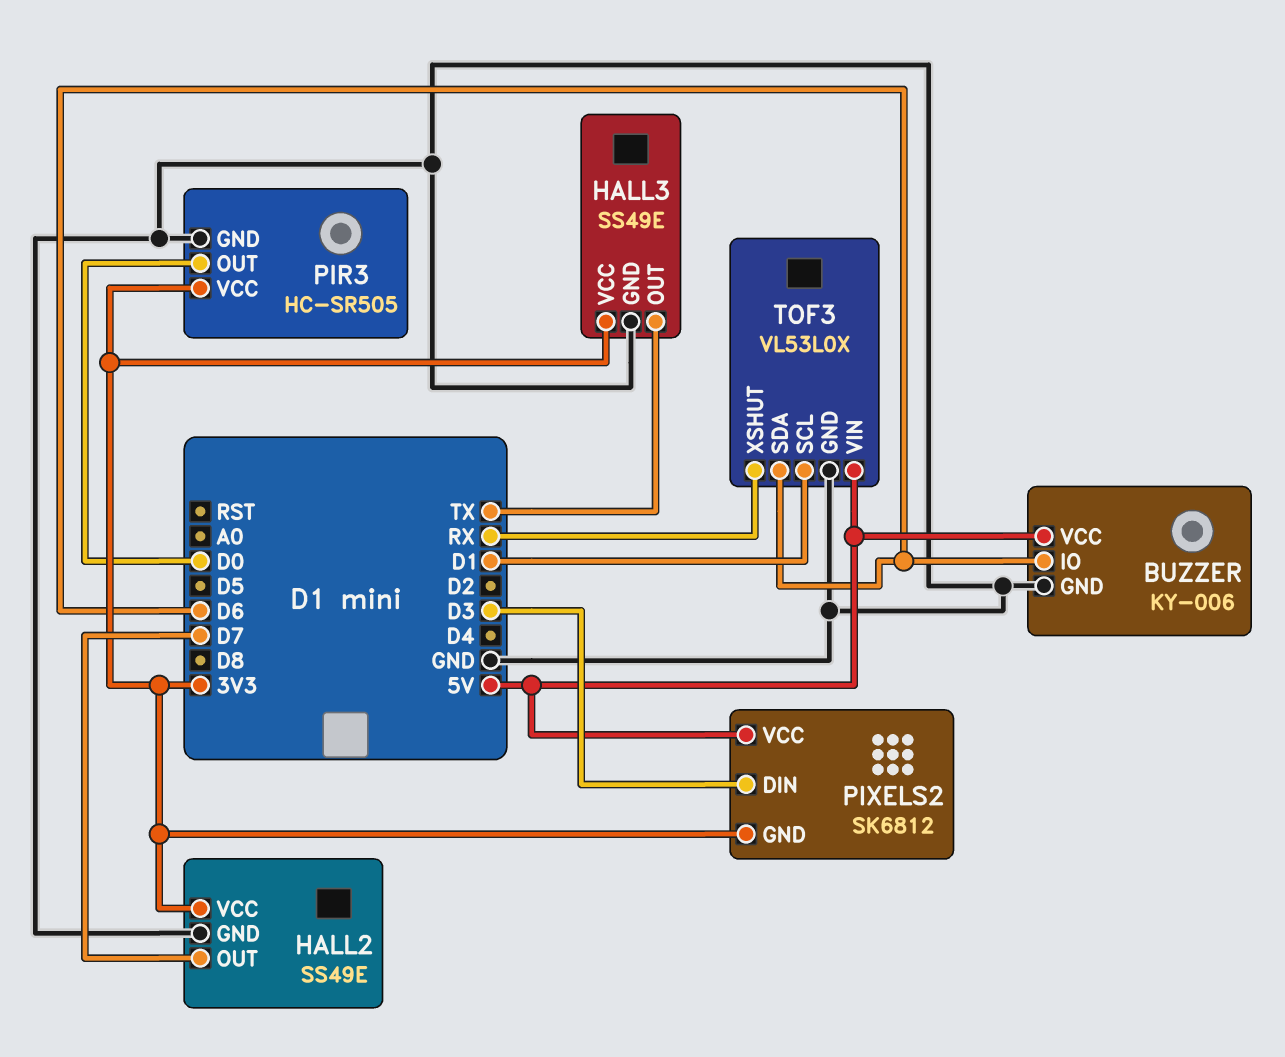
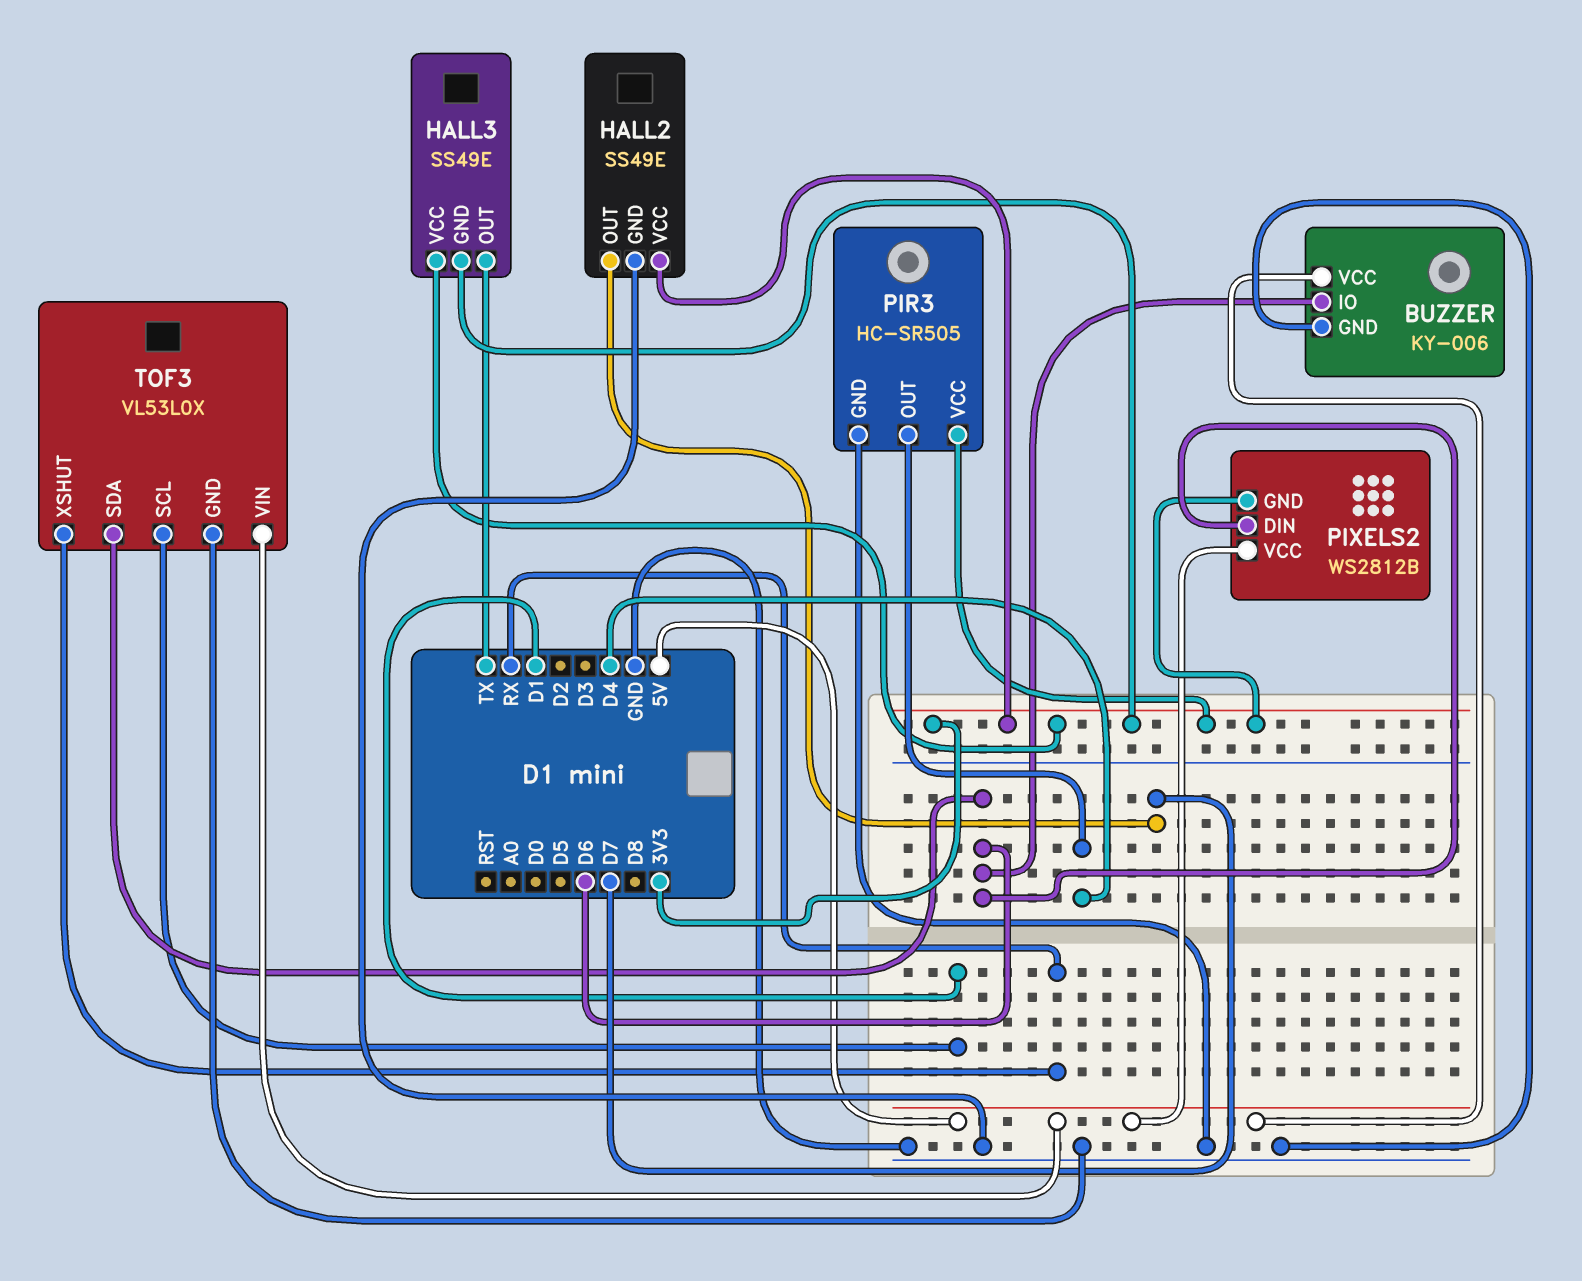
HALL3 pin GND: GND -> 3V3
PIR3 pin OUT: D0 -> D4
PIXELS2: SK6812 -> WS2812B
PIXELS2 pin DIN: D3 -> D6

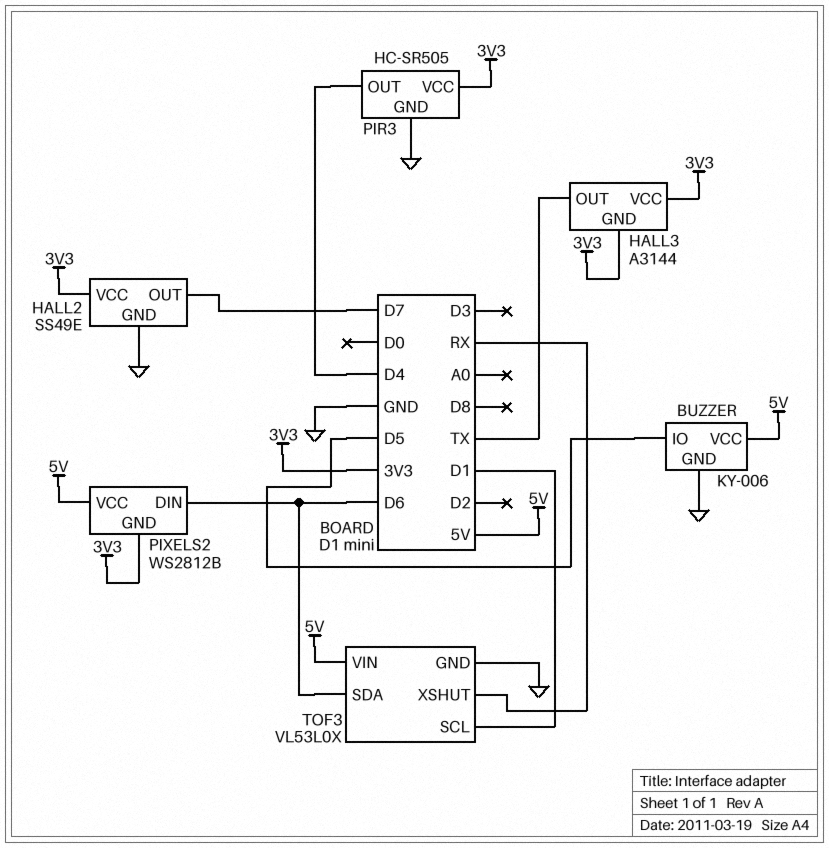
BUZZER pin IO: D6 -> D5
HALL3: SS49E -> A3144

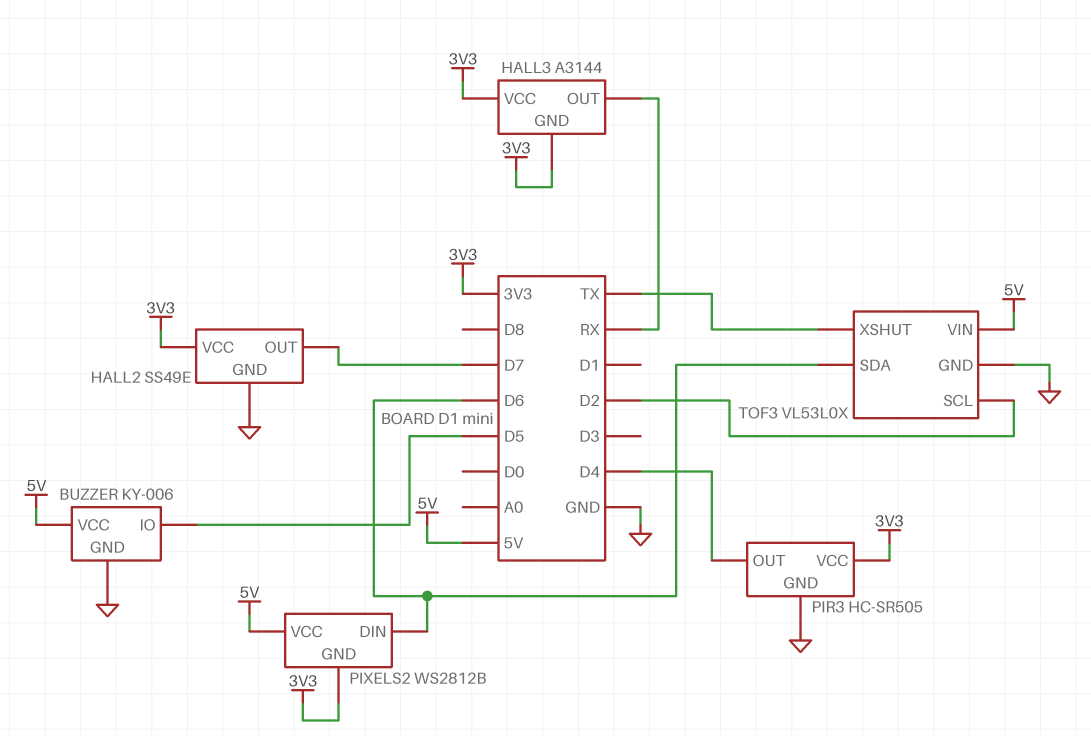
HALL3 pin OUT: TX -> RX
TOF3 pin SCL: D1 -> D2
TOF3 pin XSHUT: RX -> TX

